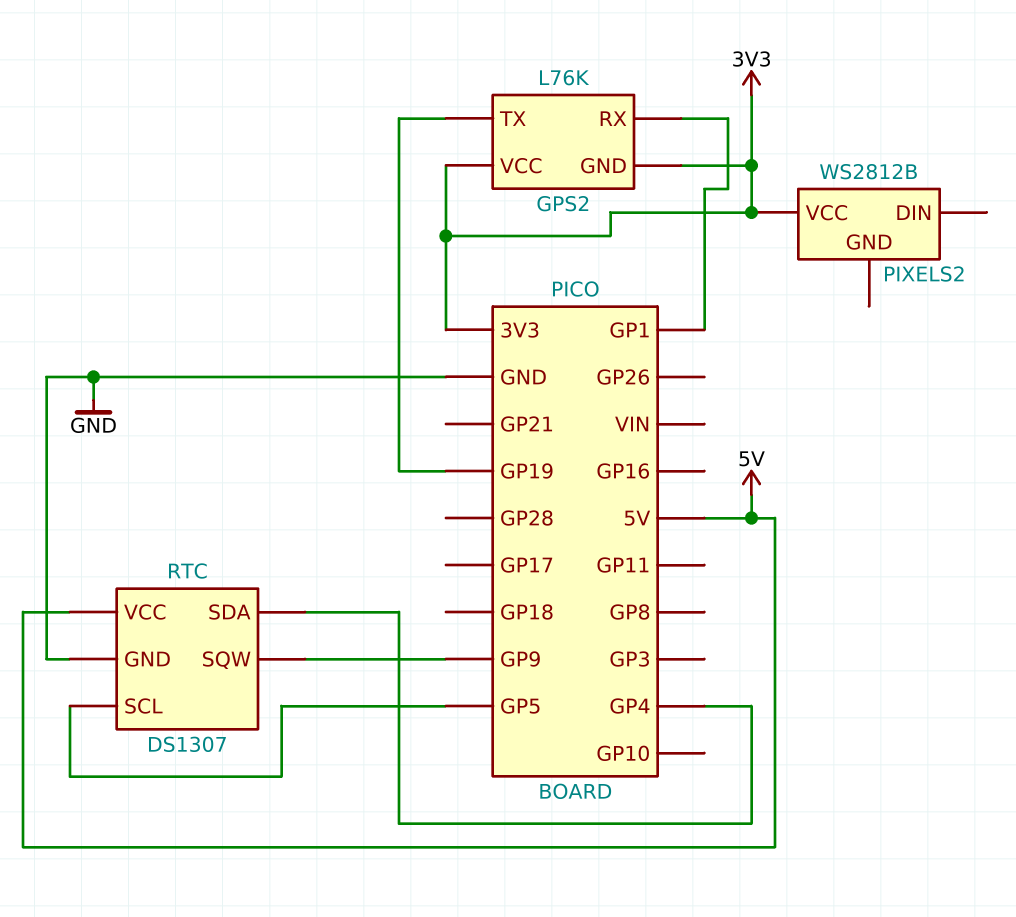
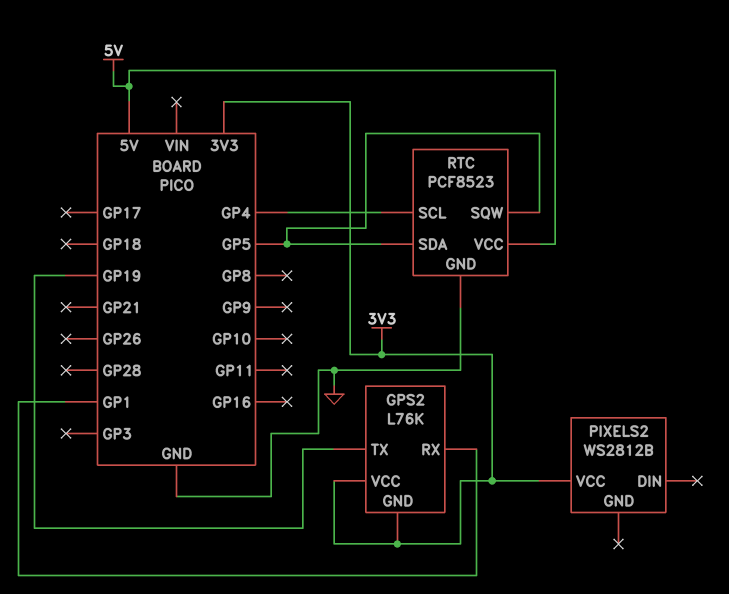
RTC: DS1307 -> PCF8523
RTC pin SCL: GP5 -> GP4
RTC pin SDA: GP4 -> GP5
RTC pin SQW: GP9 -> GP5

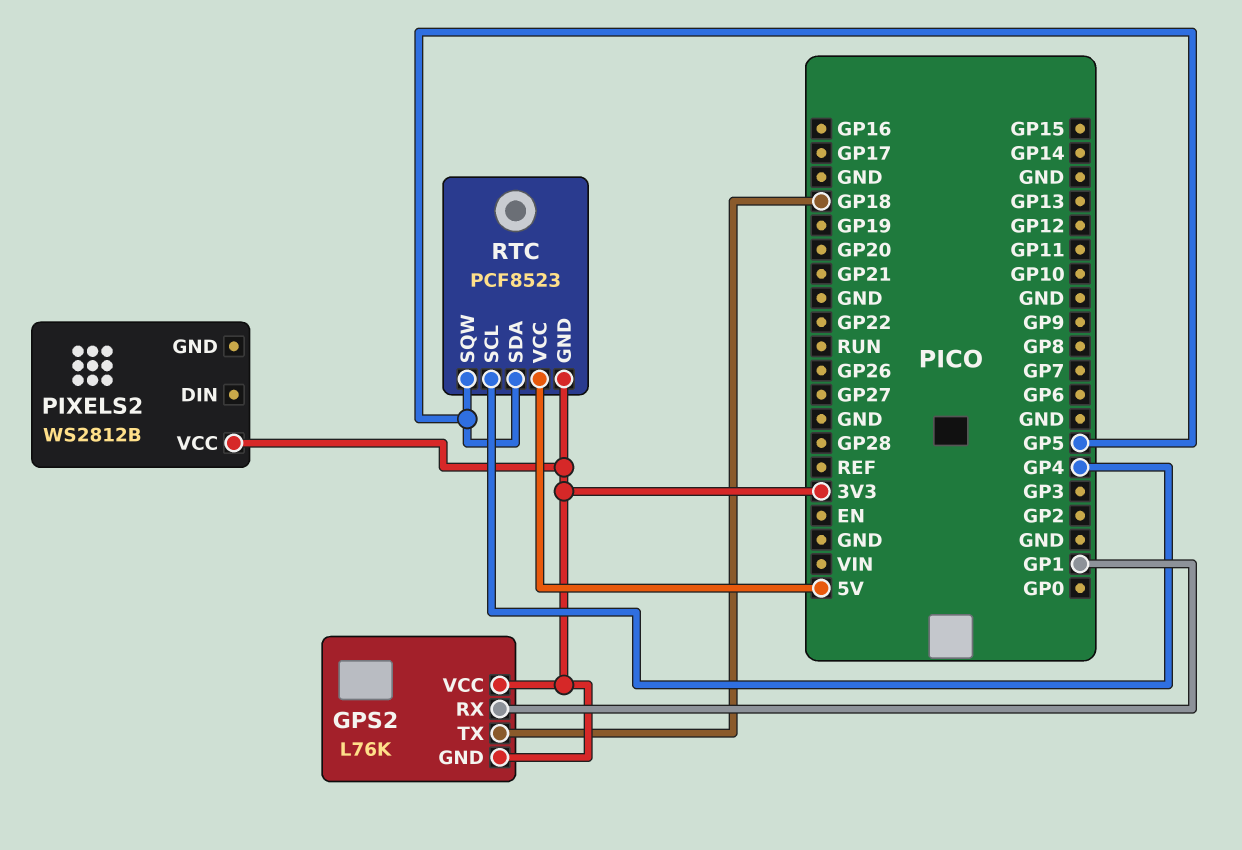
GPS2 pin TX: GP19 -> GP18
RTC pin GND: GND -> 3V3

